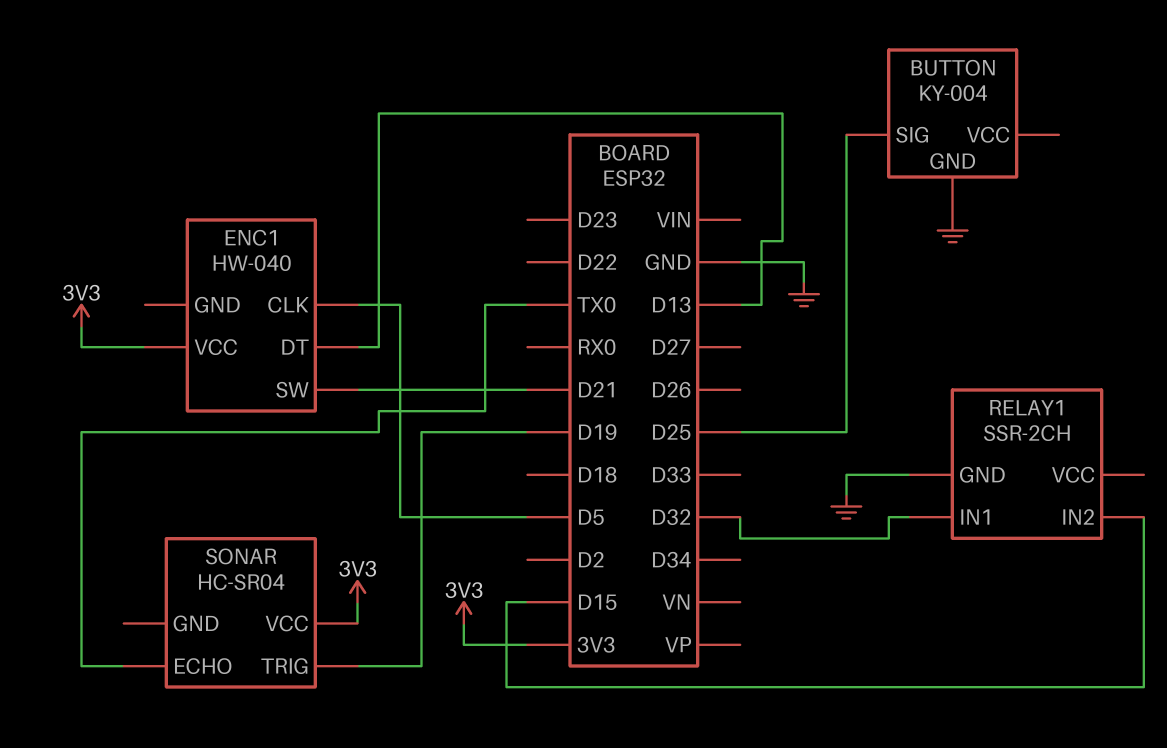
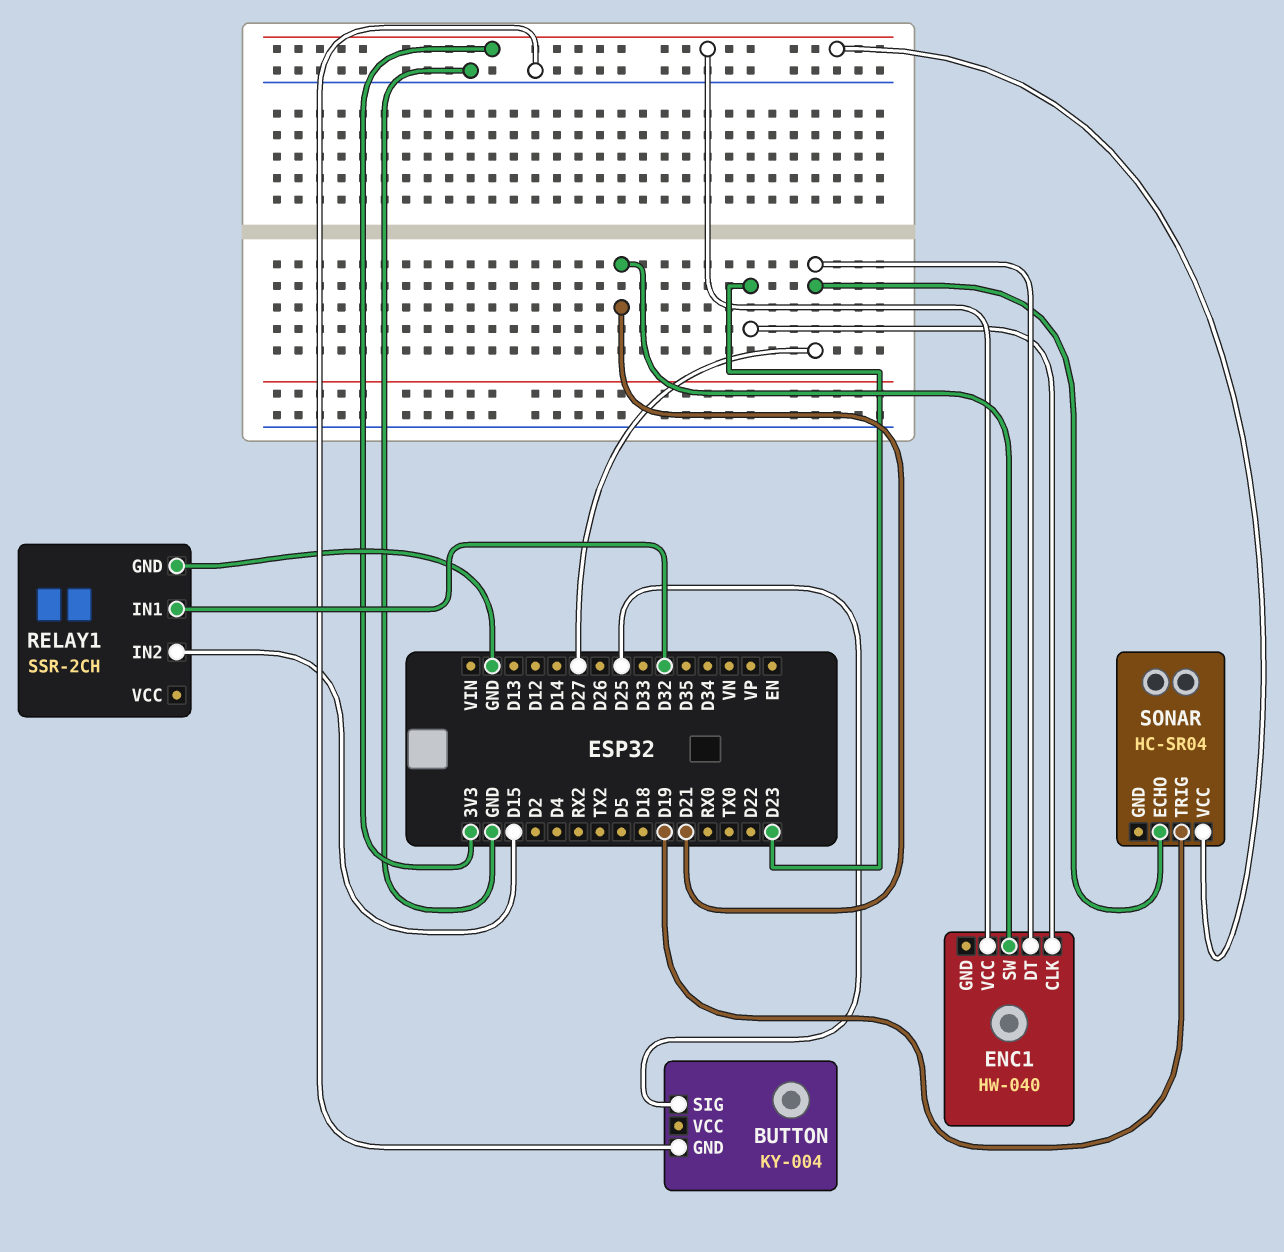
ENC1 pin CLK: D5 -> D23
ENC1 pin DT: D13 -> D27
SONAR pin ECHO: TX0 -> D27

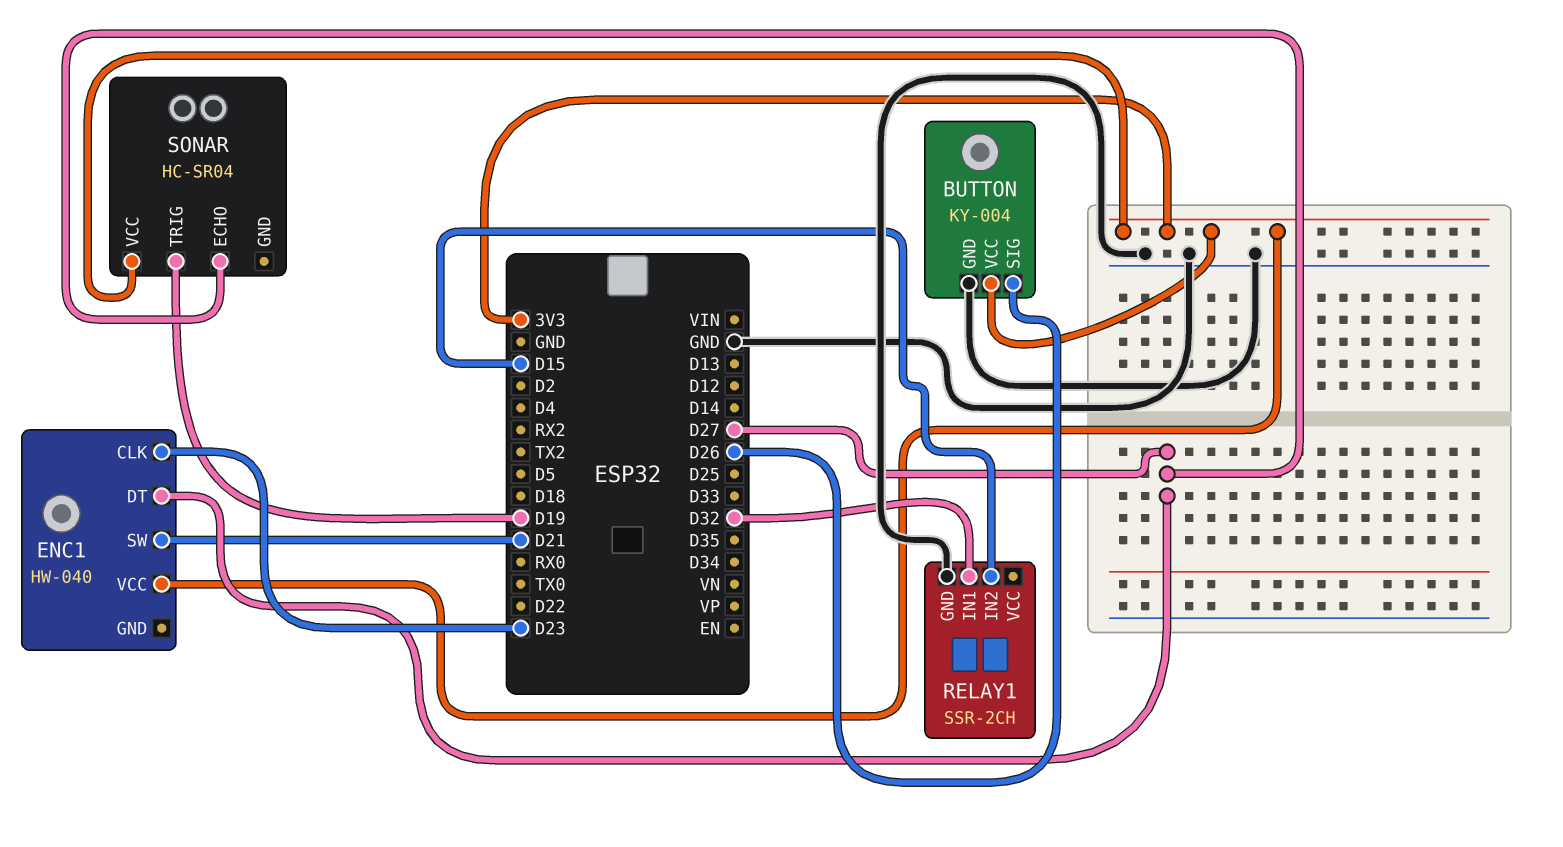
BUTTON pin SIG: D25 -> D26
BUTTON pin VCC: none -> 3V3

